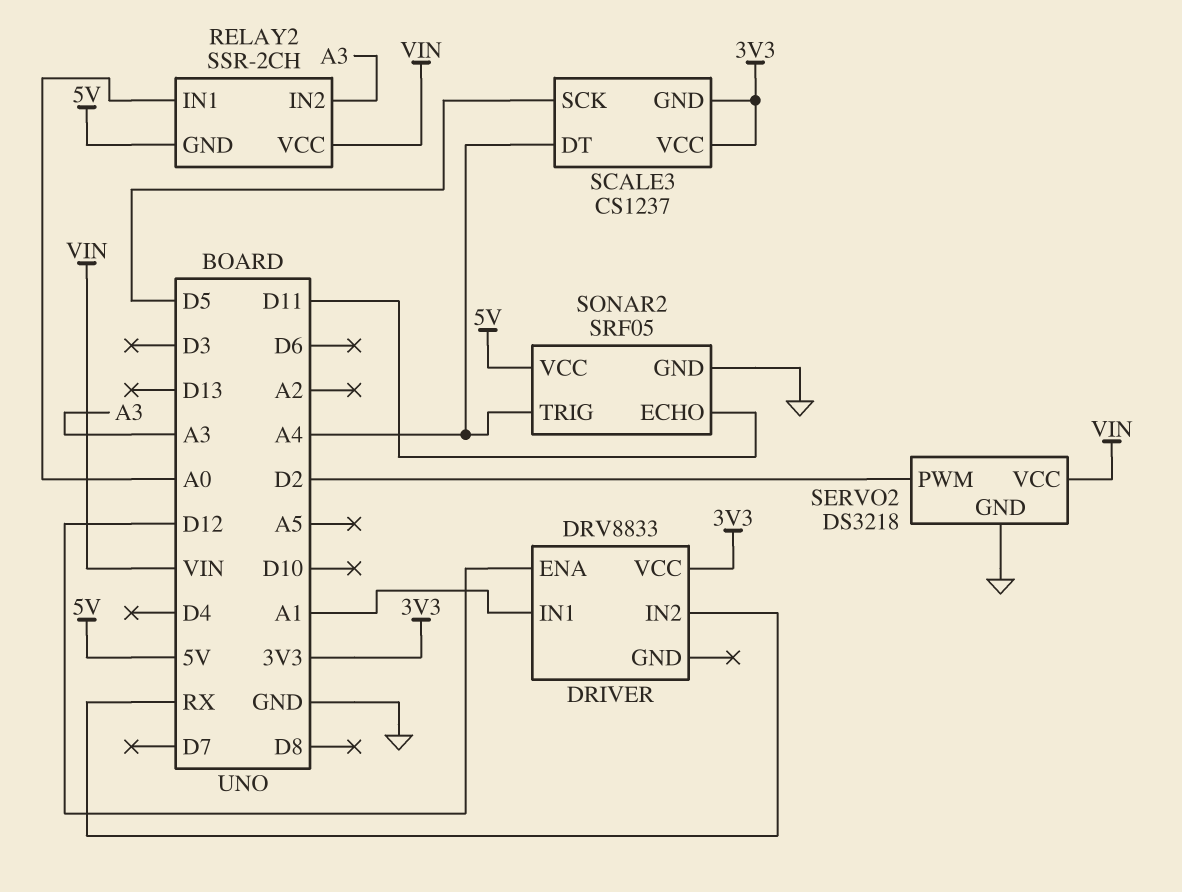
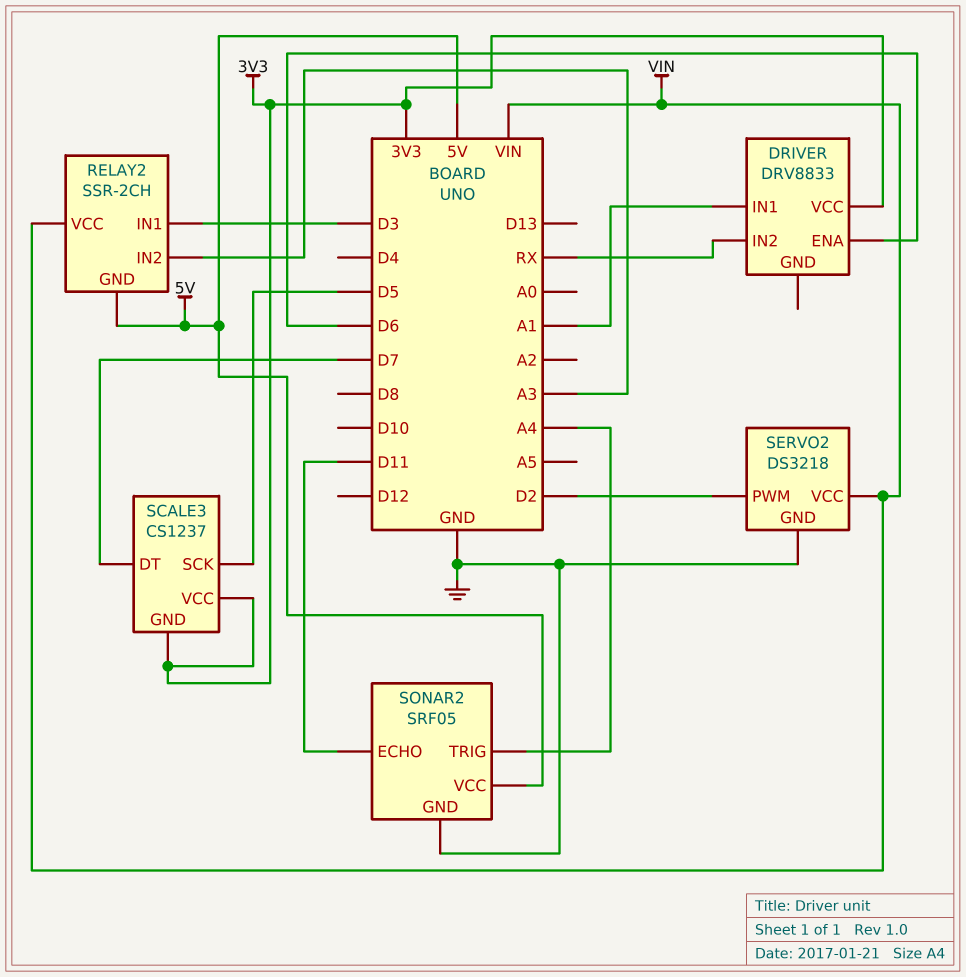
DRIVER pin ENA: D12 -> D6
RELAY2 pin IN1: A0 -> D3
SCALE3 pin DT: A4 -> D7

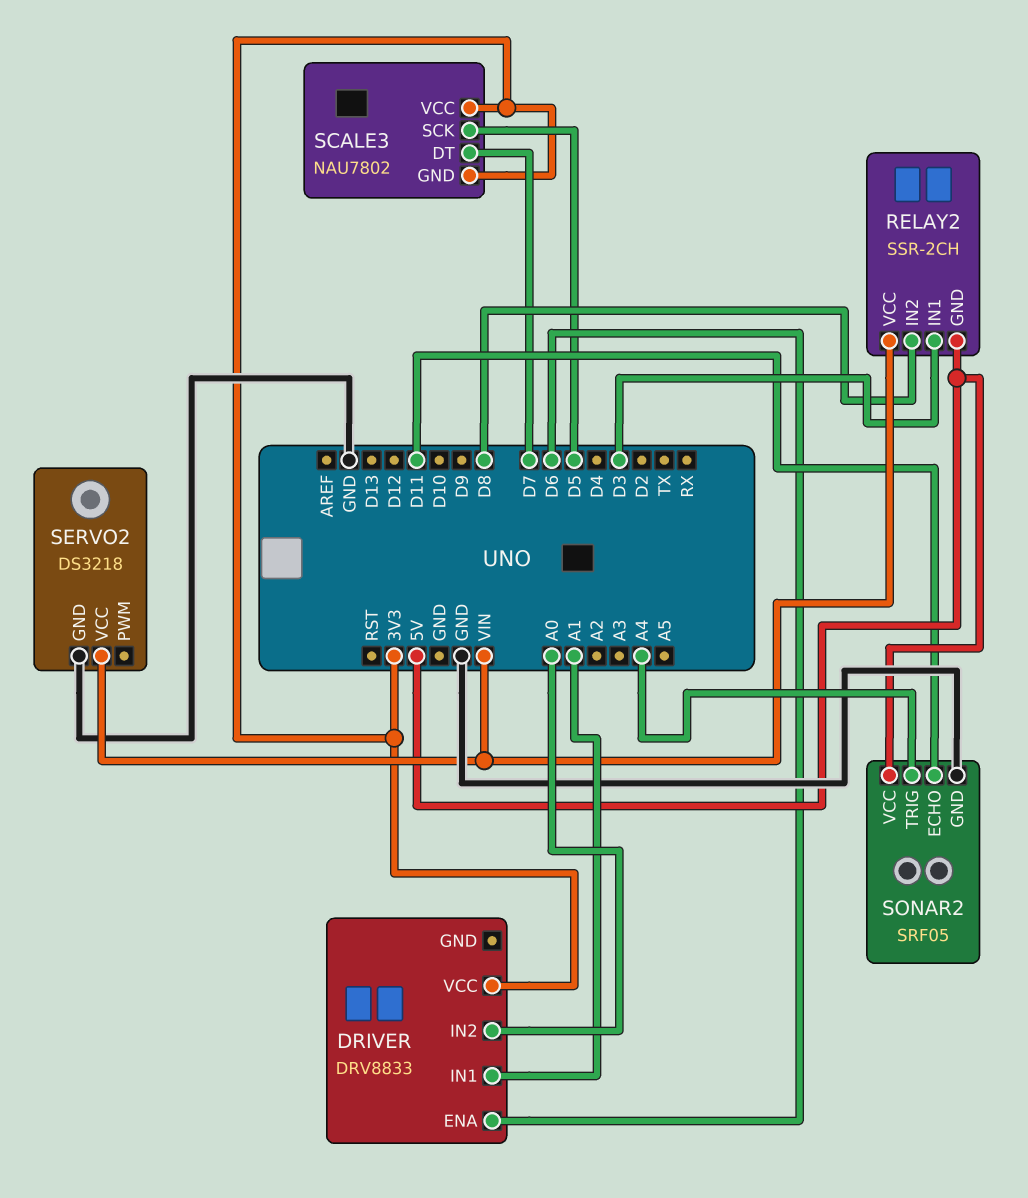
DRIVER pin IN2: RX -> A0
RELAY2 pin IN2: A3 -> D8
SCALE3: CS1237 -> NAU7802
SERVO2 pin PWM: D2 -> none

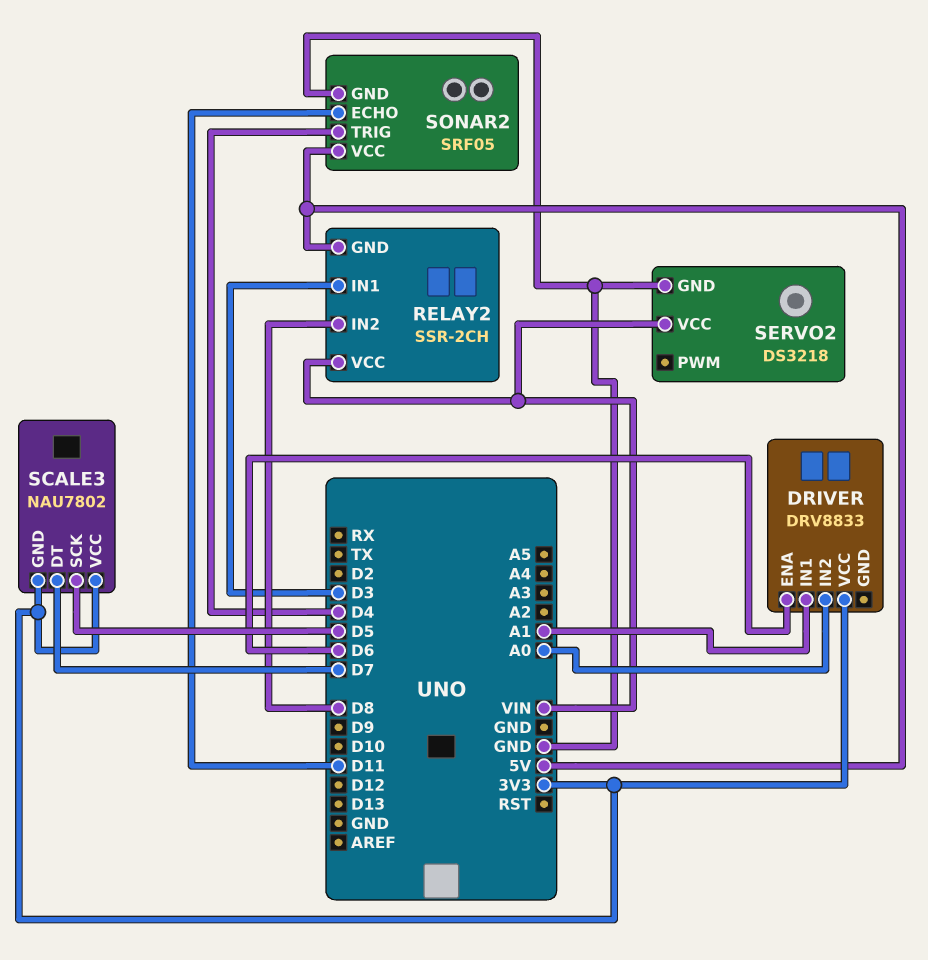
SONAR2 pin TRIG: A4 -> D4

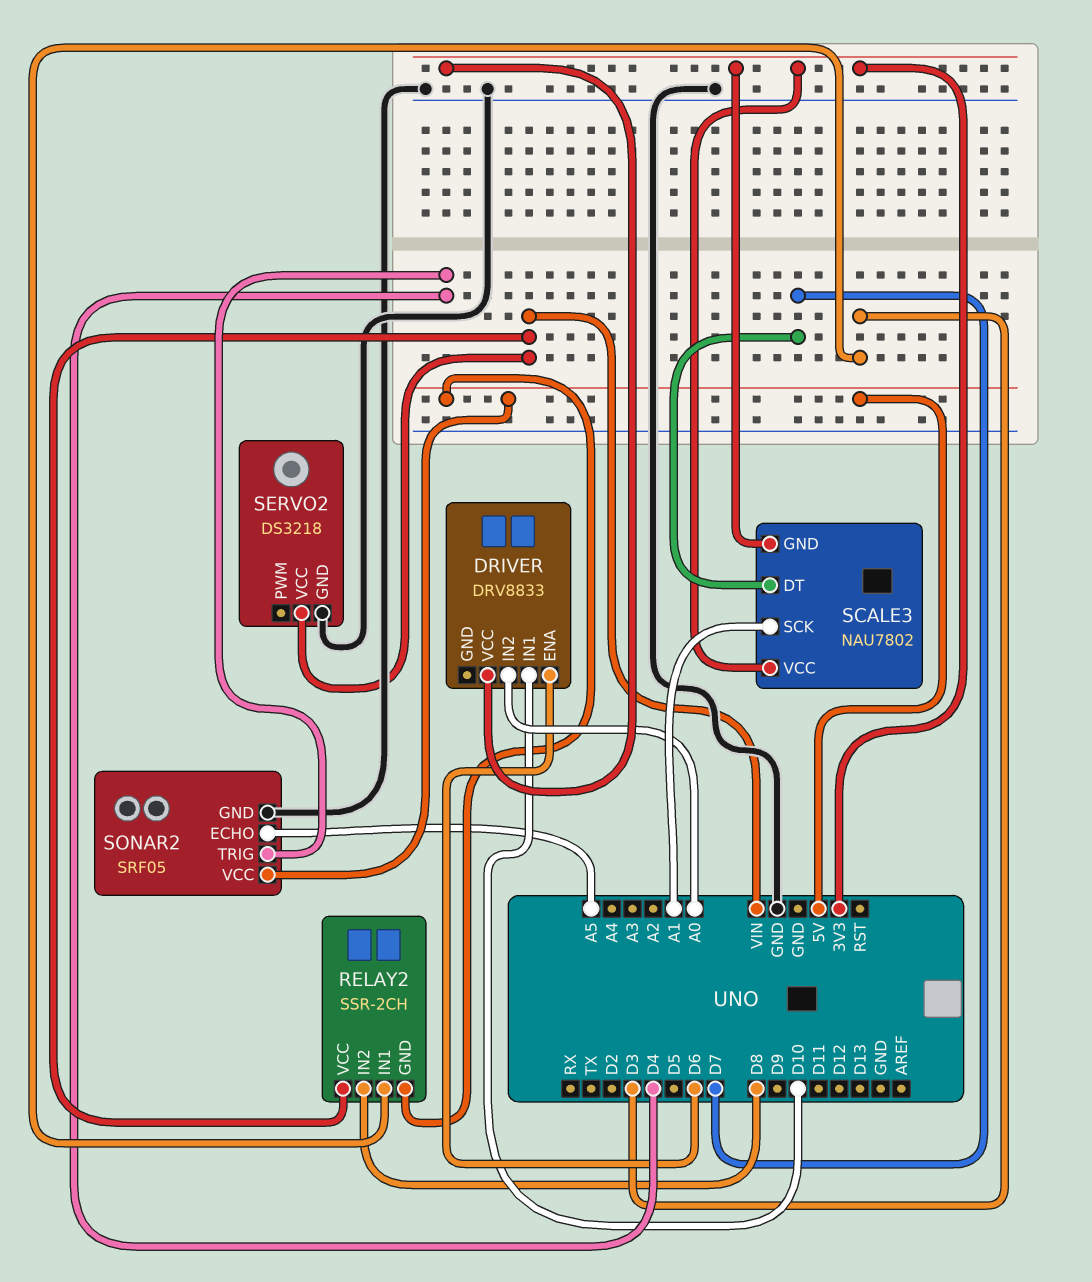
DRIVER pin IN1: A1 -> D10
SCALE3 pin SCK: D5 -> A1
SONAR2 pin ECHO: D11 -> A5

